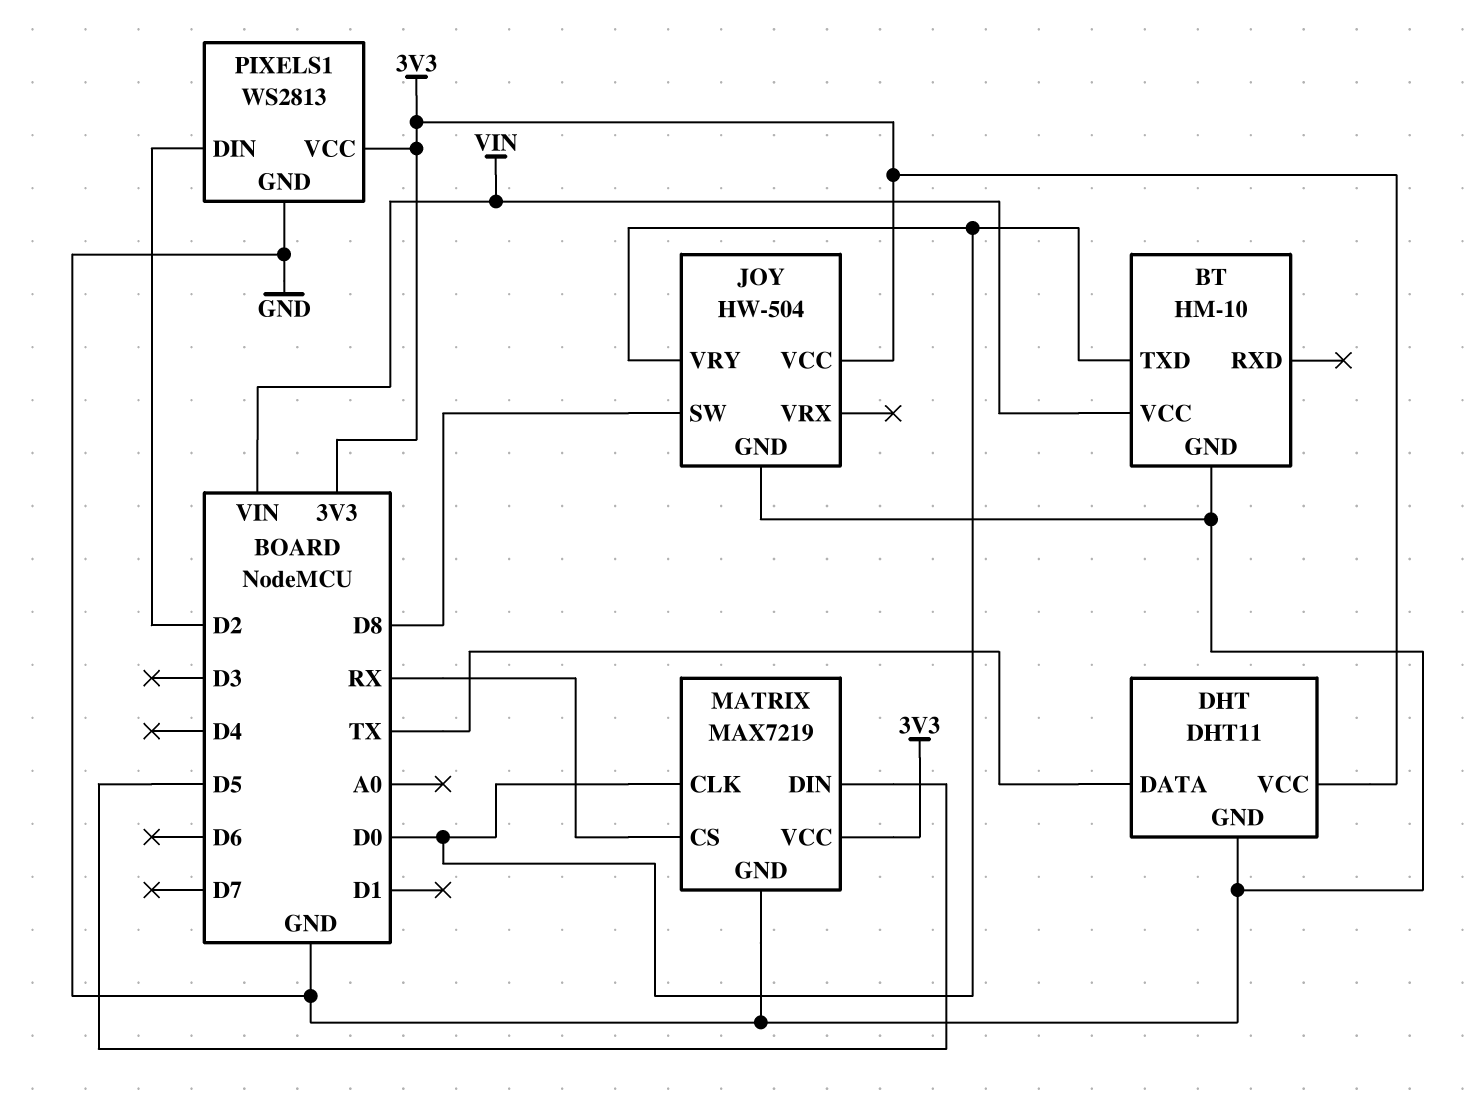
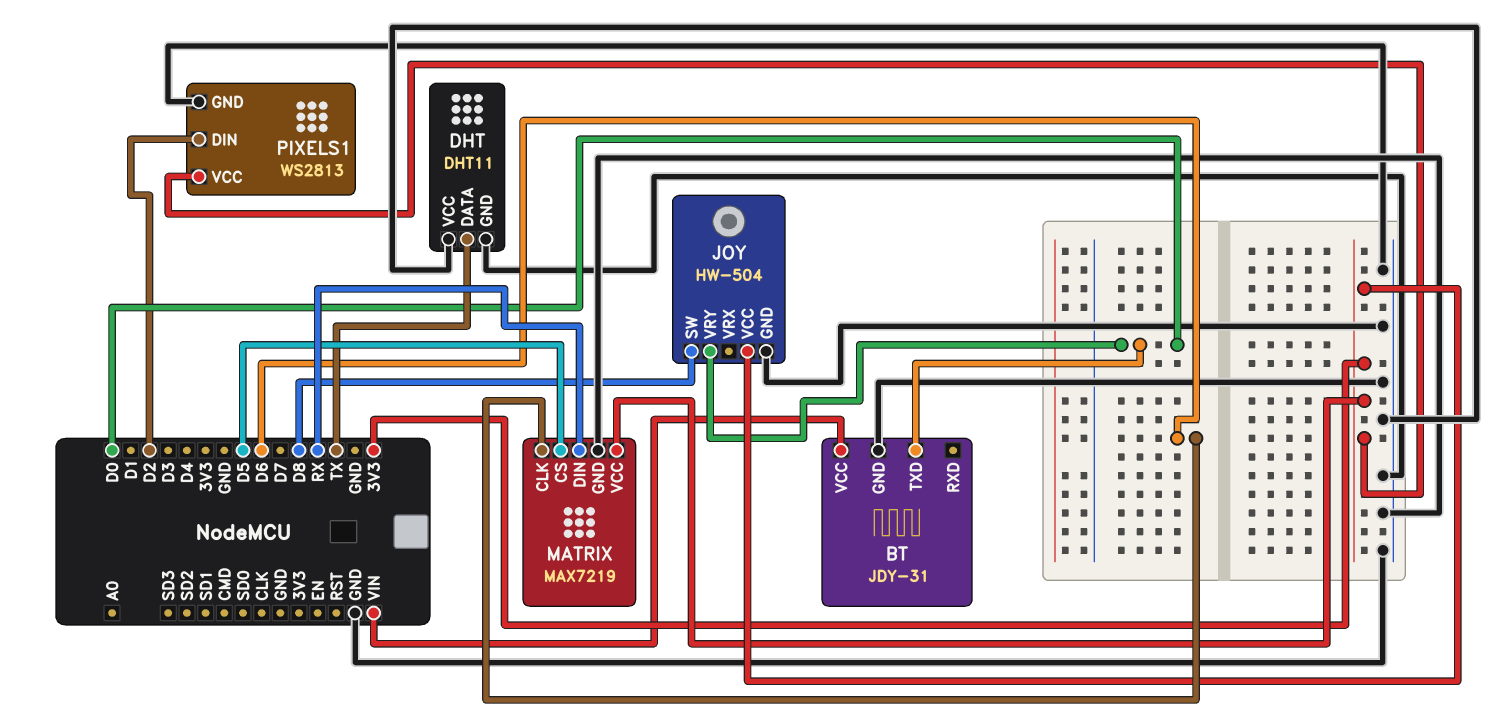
BT: HM-10 -> JDY-31
DHT pin VCC: 3V3 -> GND
MATRIX pin CLK: D0 -> D6
MATRIX pin CS: RX -> D5
MATRIX pin DIN: D5 -> RX

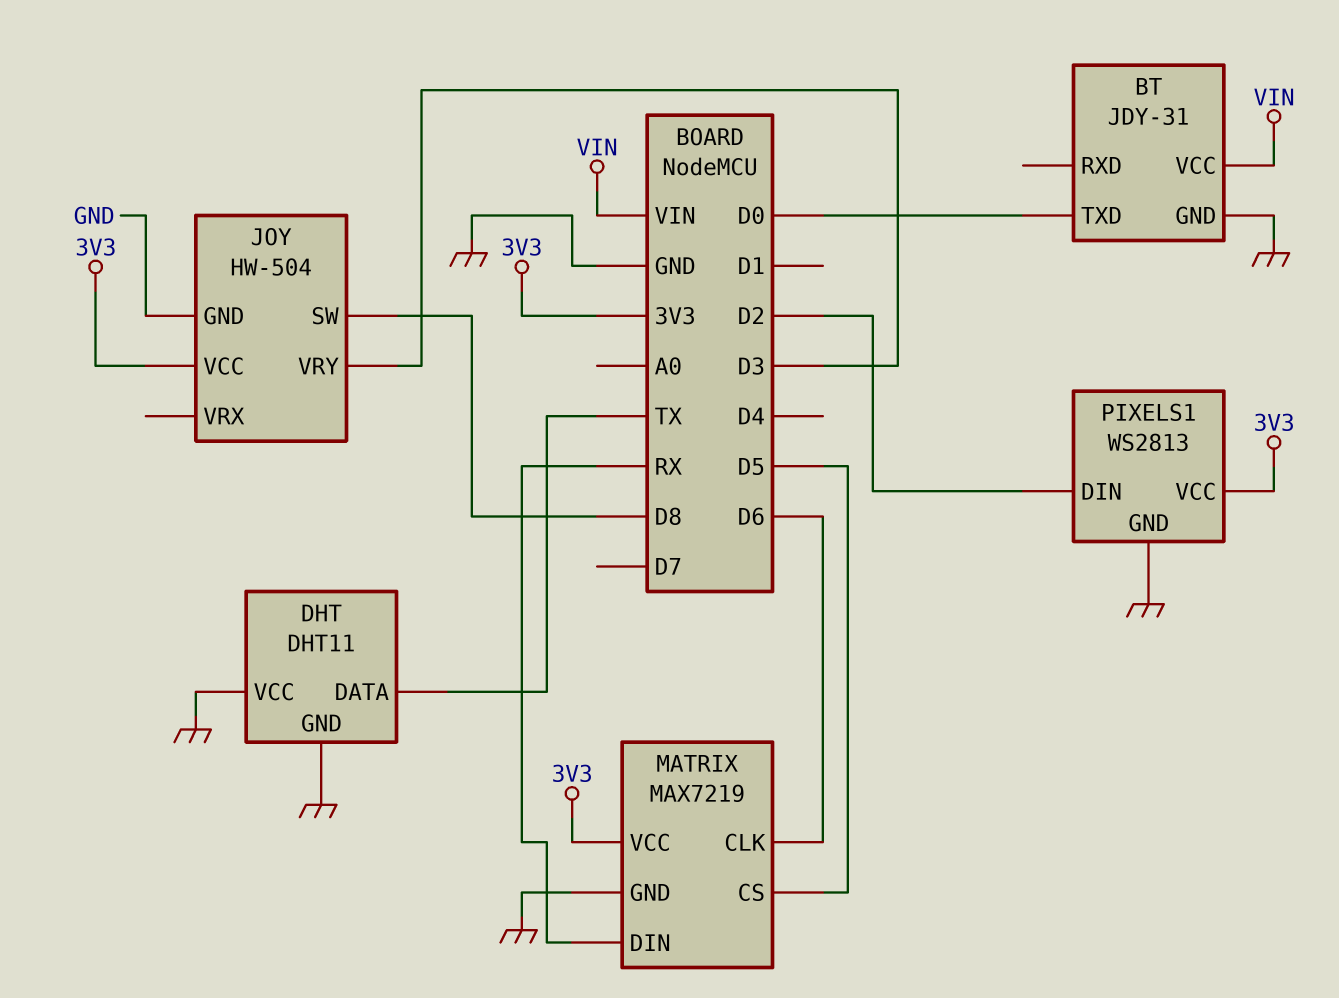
JOY pin VRY: D0 -> D3

